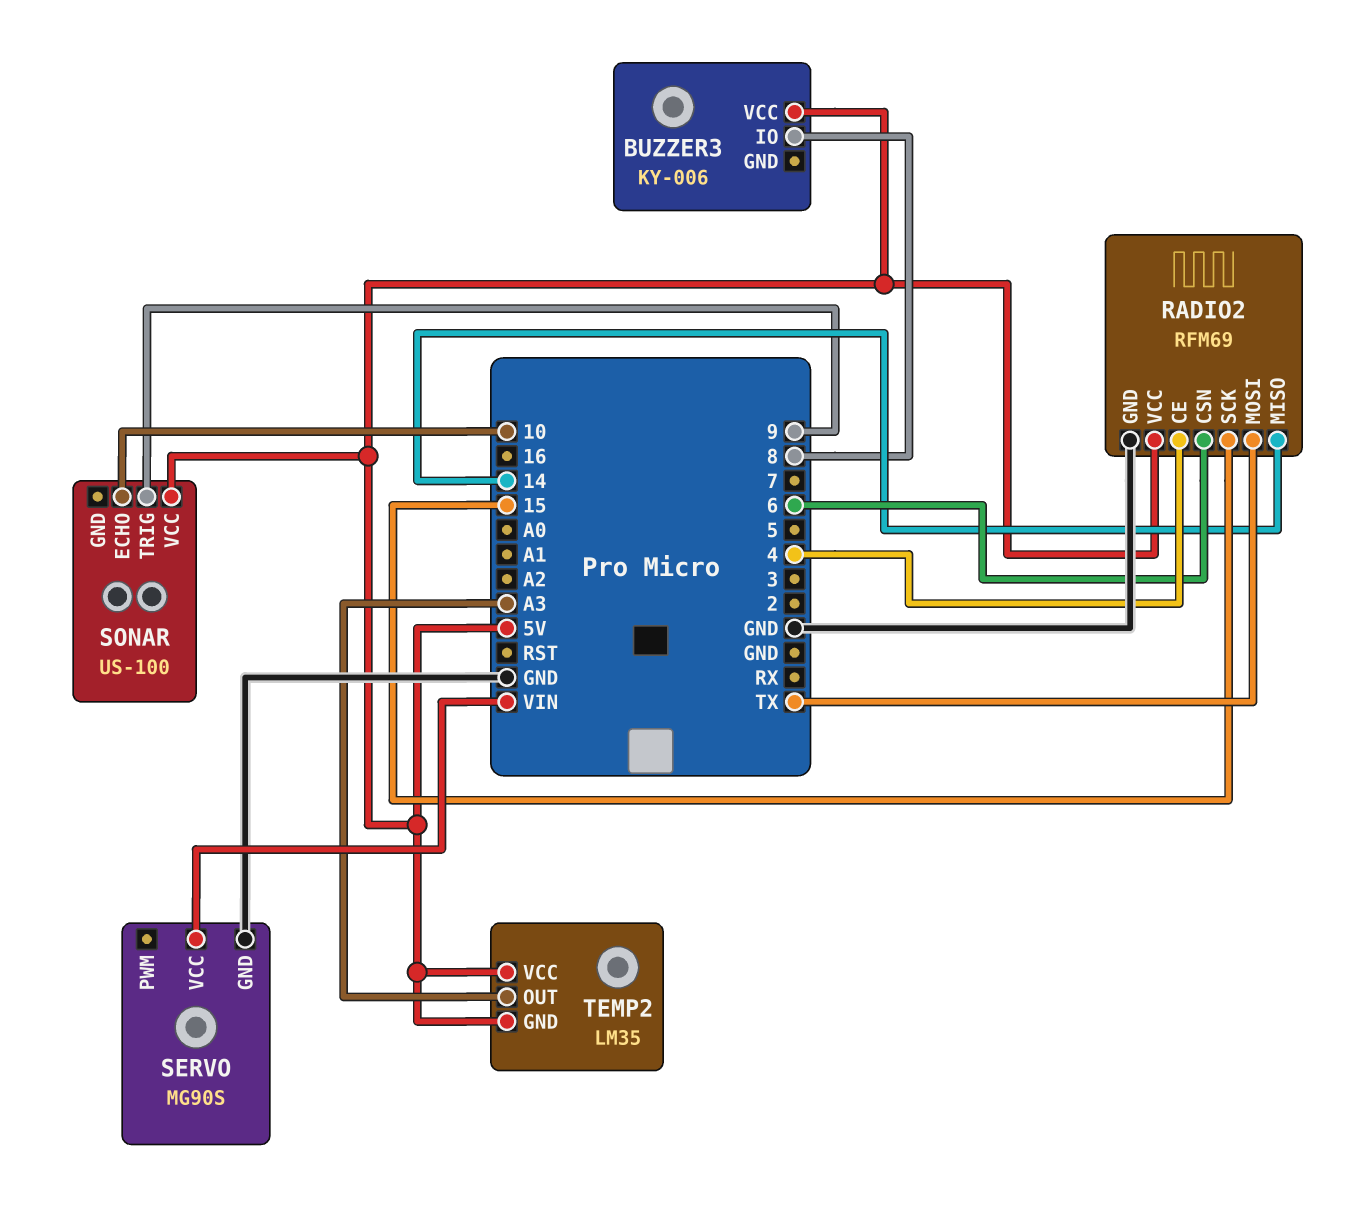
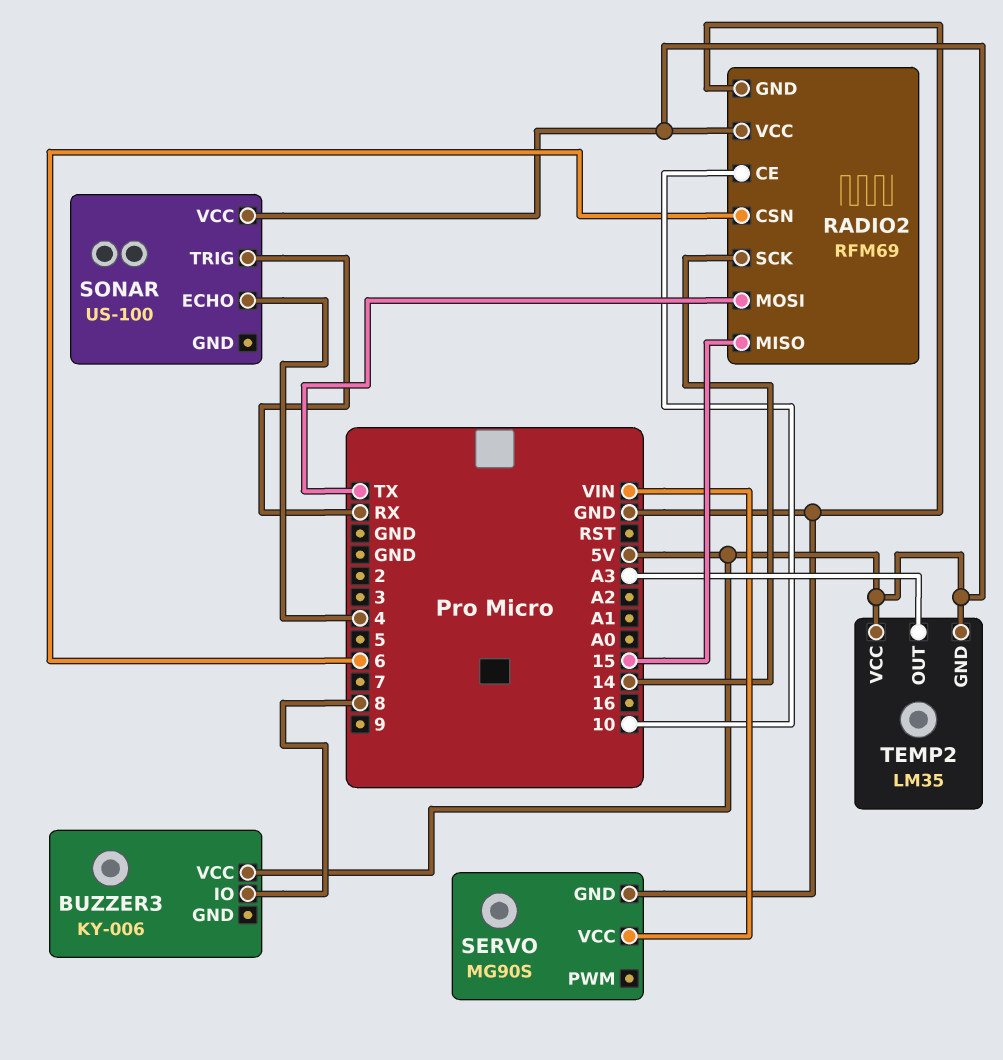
RADIO2 pin CE: 4 -> 10
RADIO2 pin MISO: 14 -> 15
RADIO2 pin SCK: 15 -> 14
SONAR pin ECHO: 10 -> 4
SONAR pin TRIG: 9 -> RX

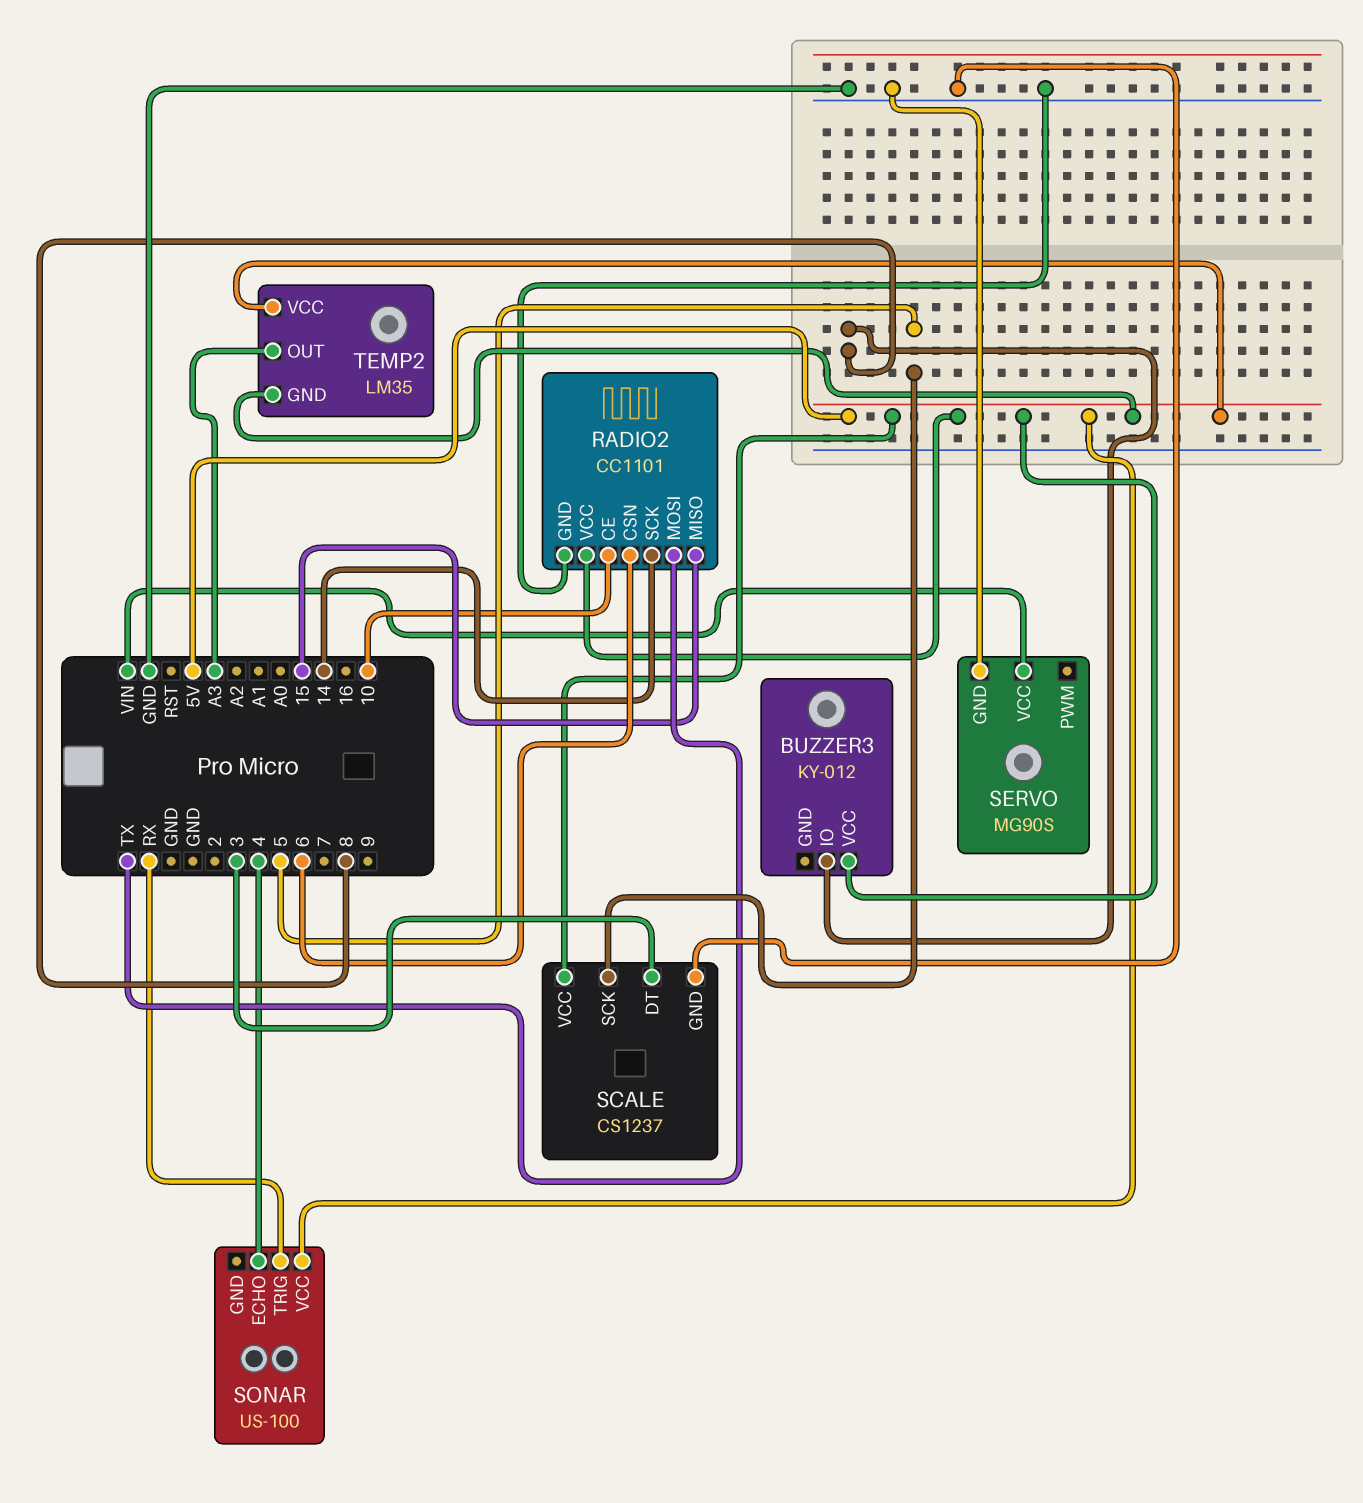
BUZZER3: KY-006 -> KY-012
RADIO2: RFM69 -> CC1101
SCALE: none -> CS1237
SCALE pin DT: none -> 3
SCALE pin GND: none -> GND
SCALE pin SCK: none -> 5
SCALE pin VCC: none -> 5V

